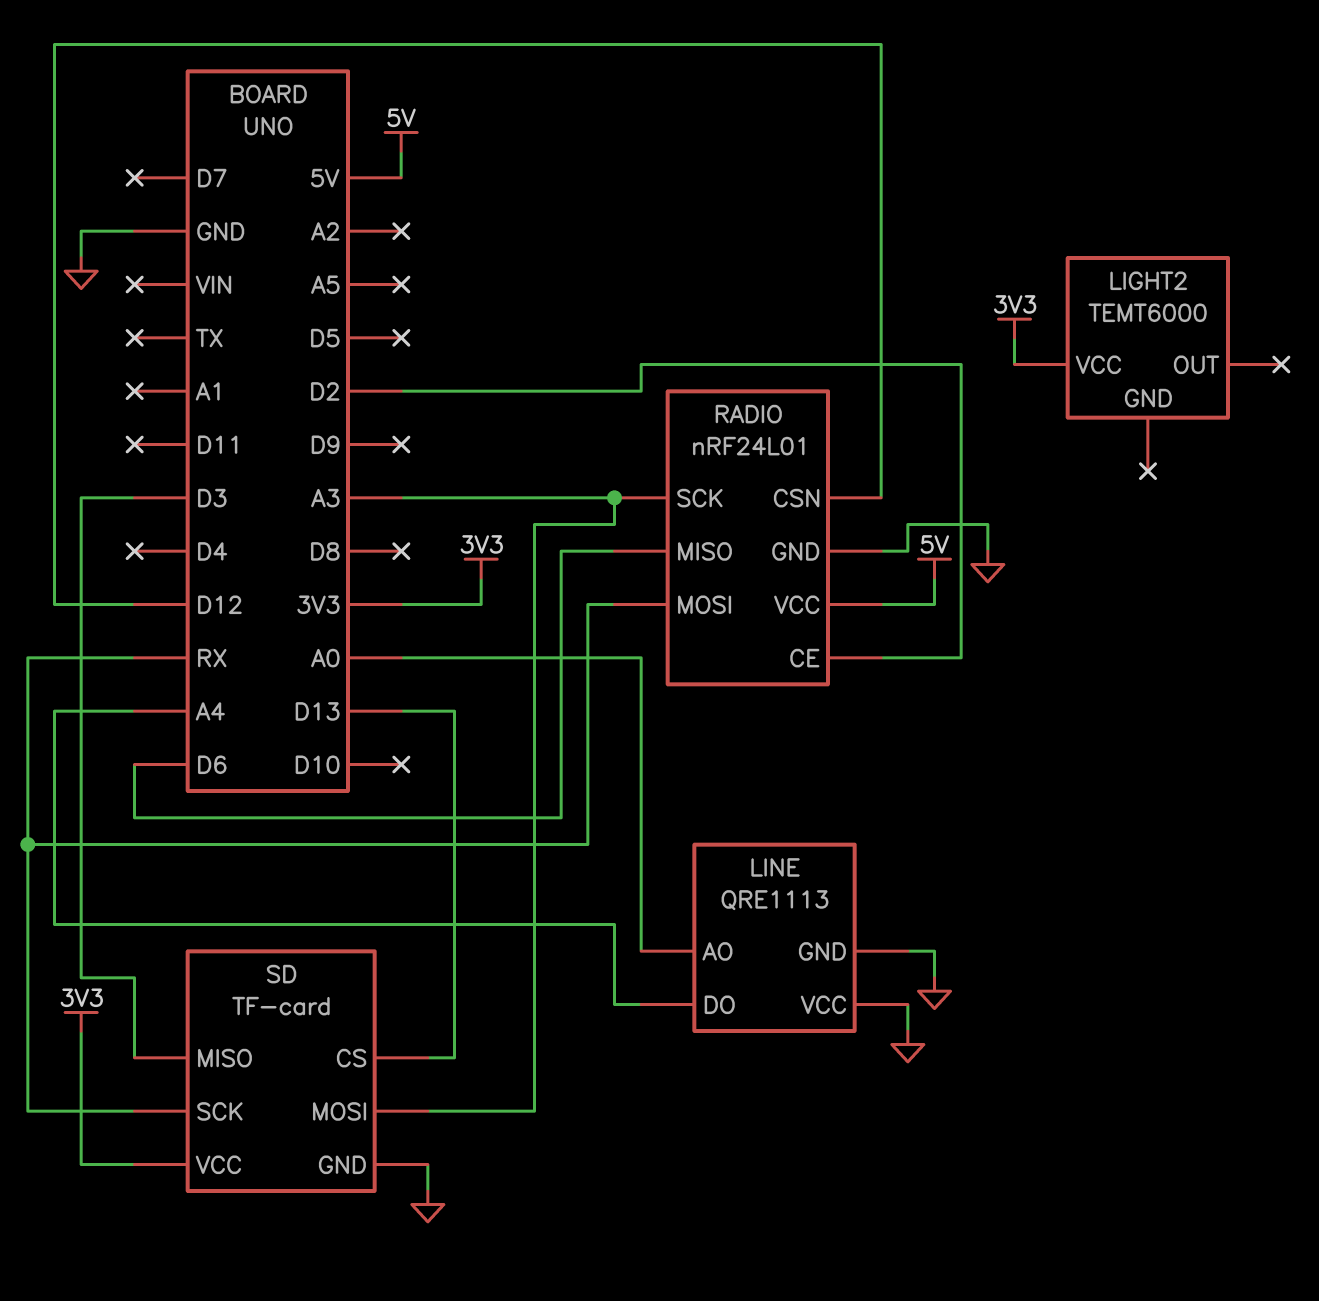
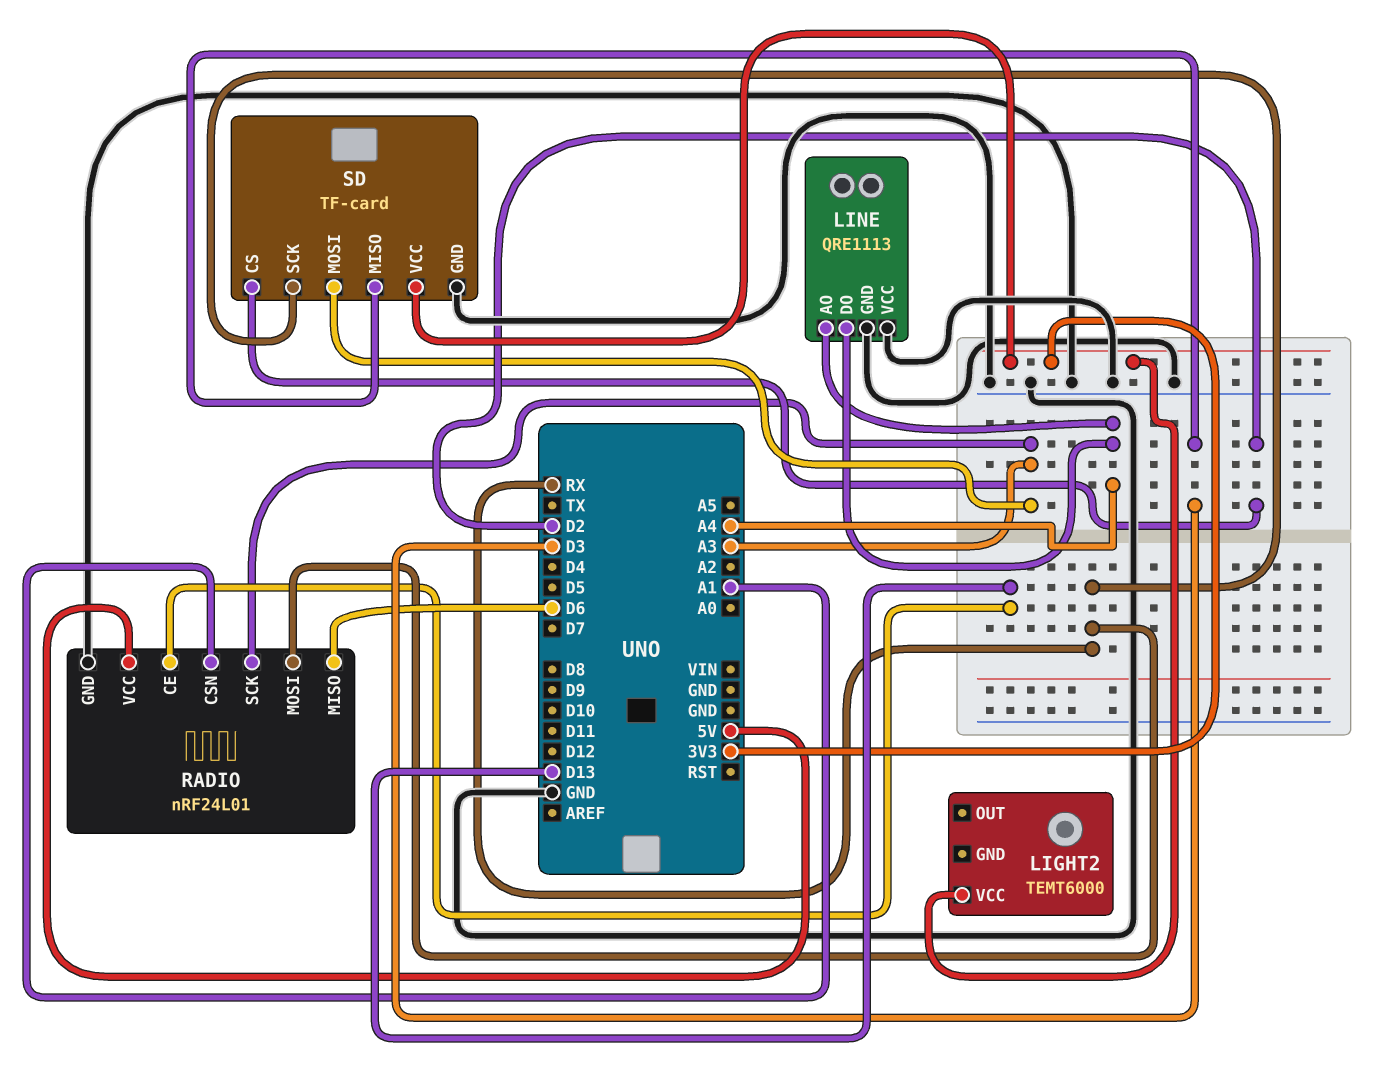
LINE pin AO: A0 -> A4
RADIO pin CE: D2 -> D13
RADIO pin CSN: D12 -> A1
SD pin CS: D13 -> D2

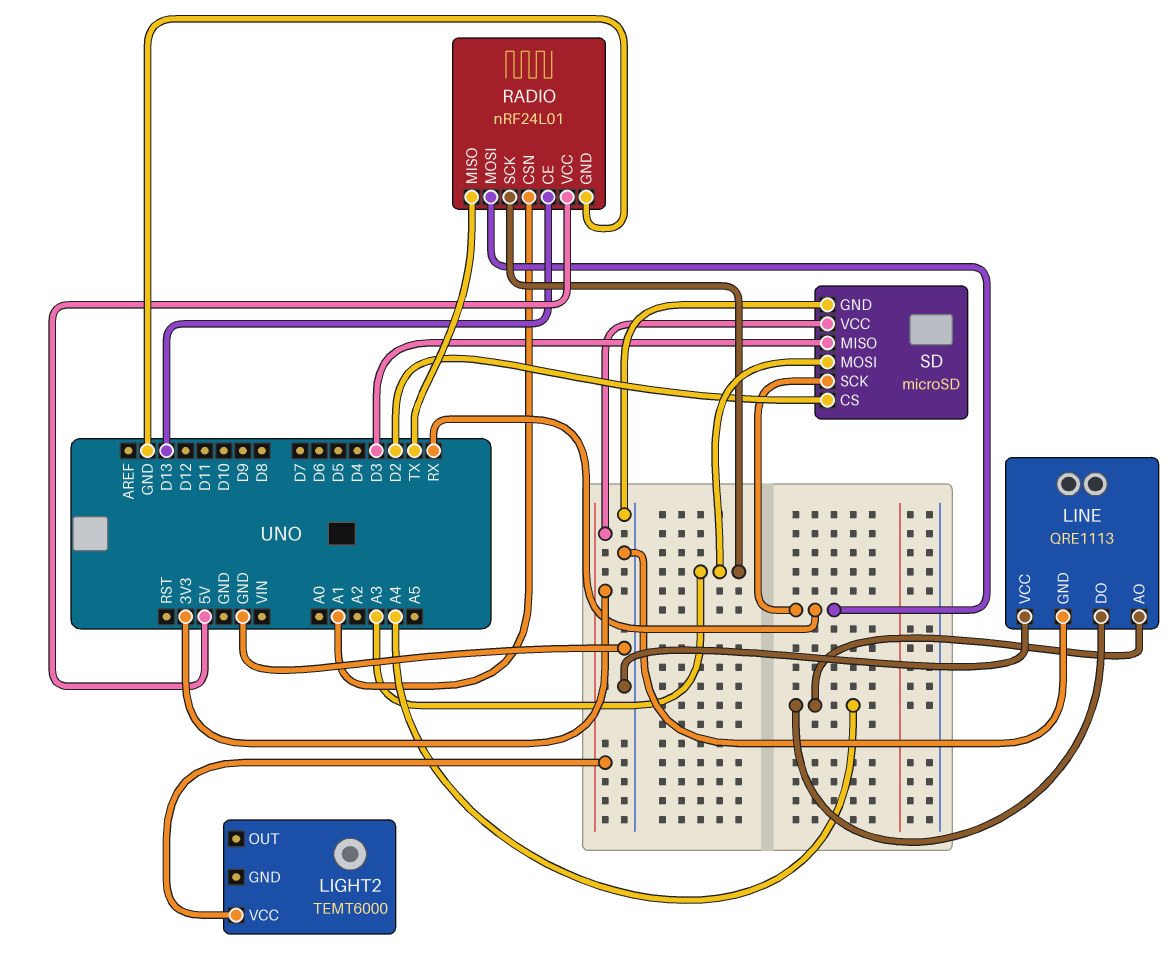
RADIO pin MISO: D6 -> TX
SD: TF-card -> microSD

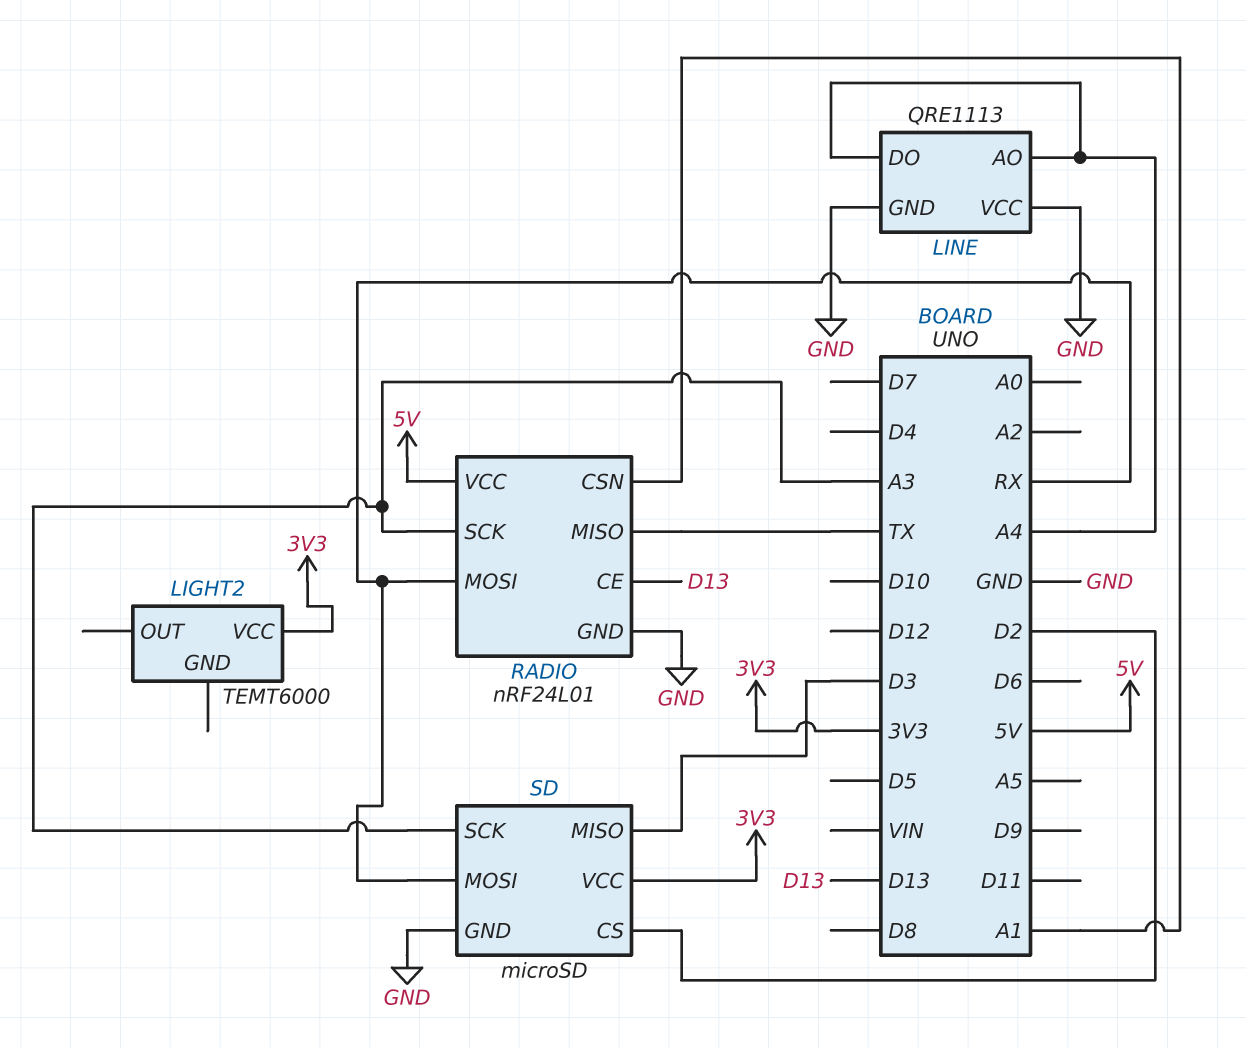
SD pin MOSI: A3 -> RX
SD pin SCK: RX -> A3

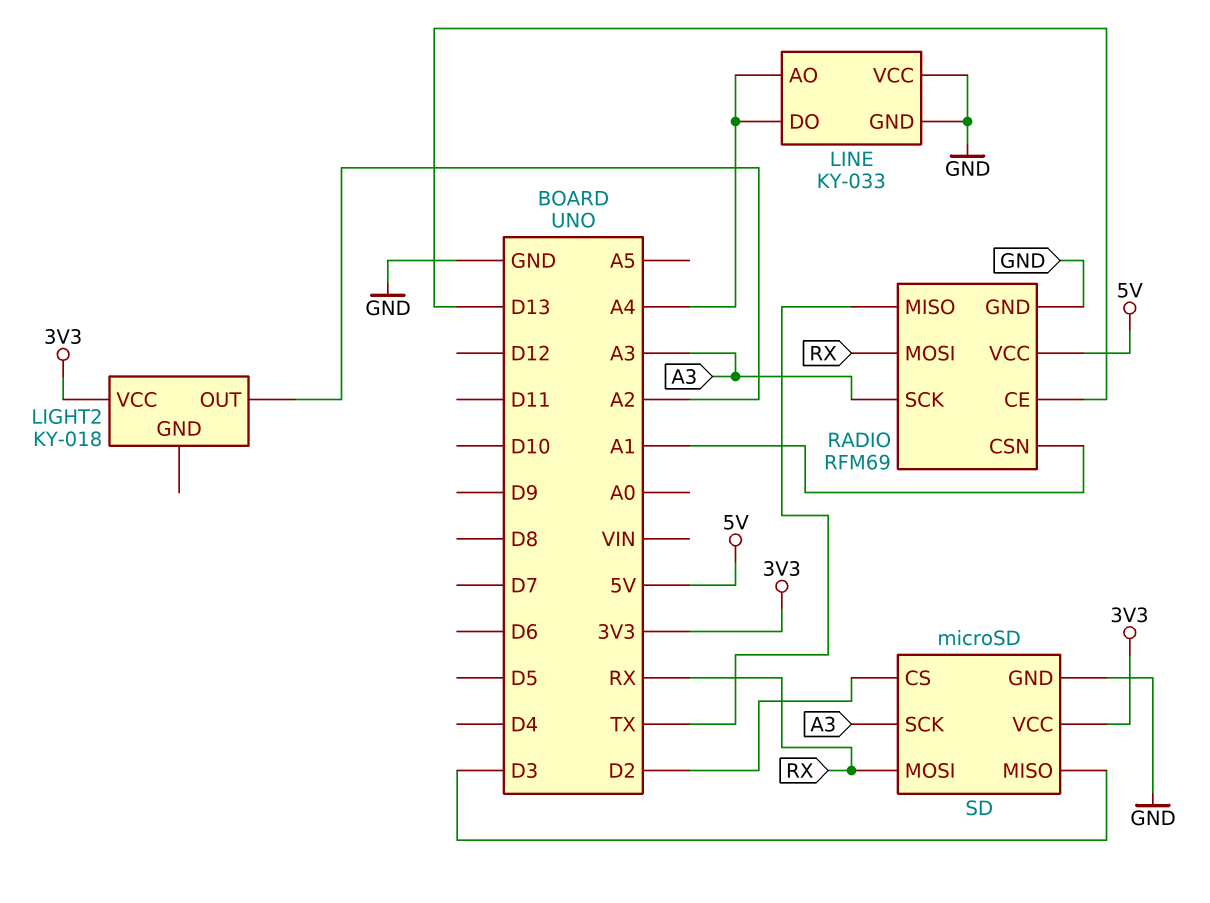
LIGHT2: TEMT6000 -> KY-018
LIGHT2 pin OUT: none -> A2
LINE: QRE1113 -> KY-033
RADIO: nRF24L01 -> RFM69

